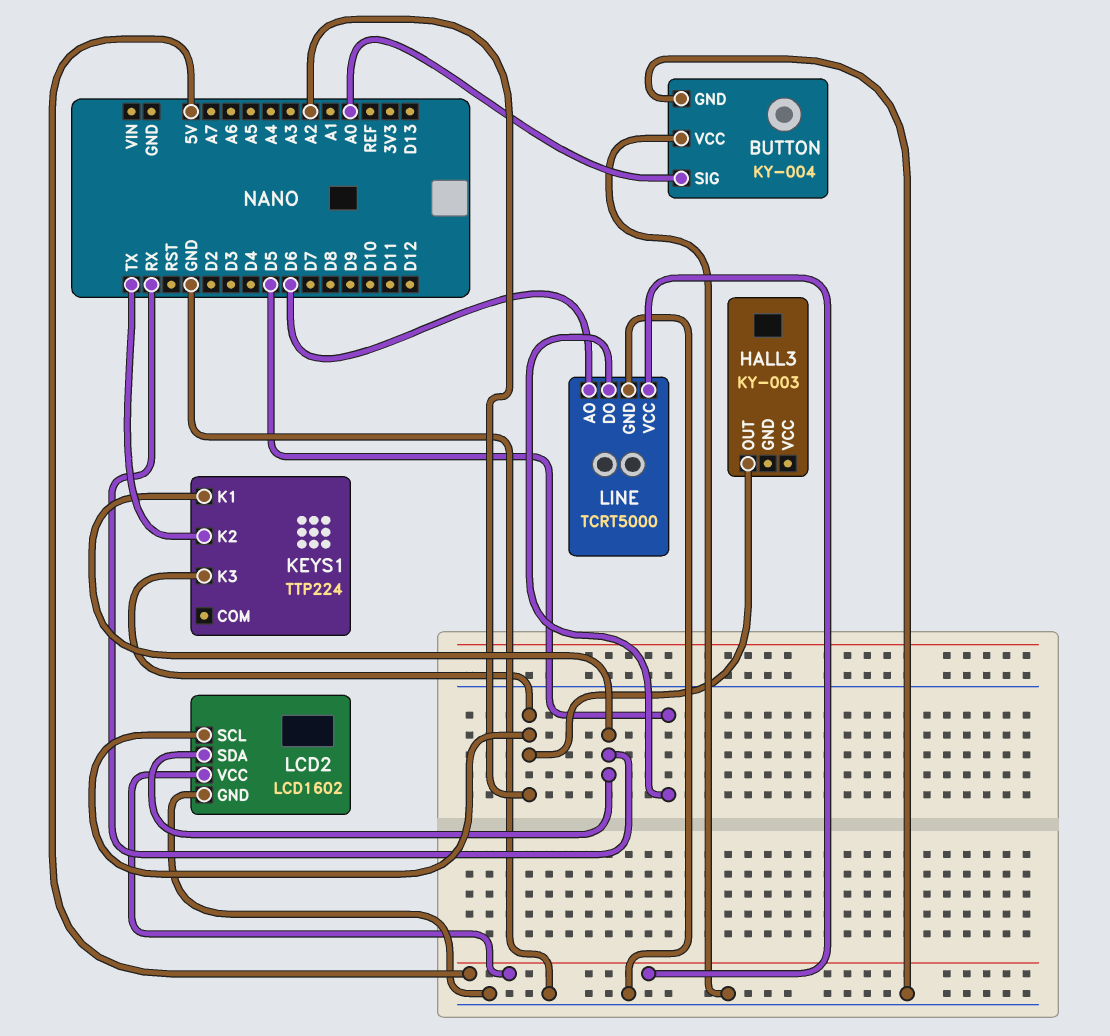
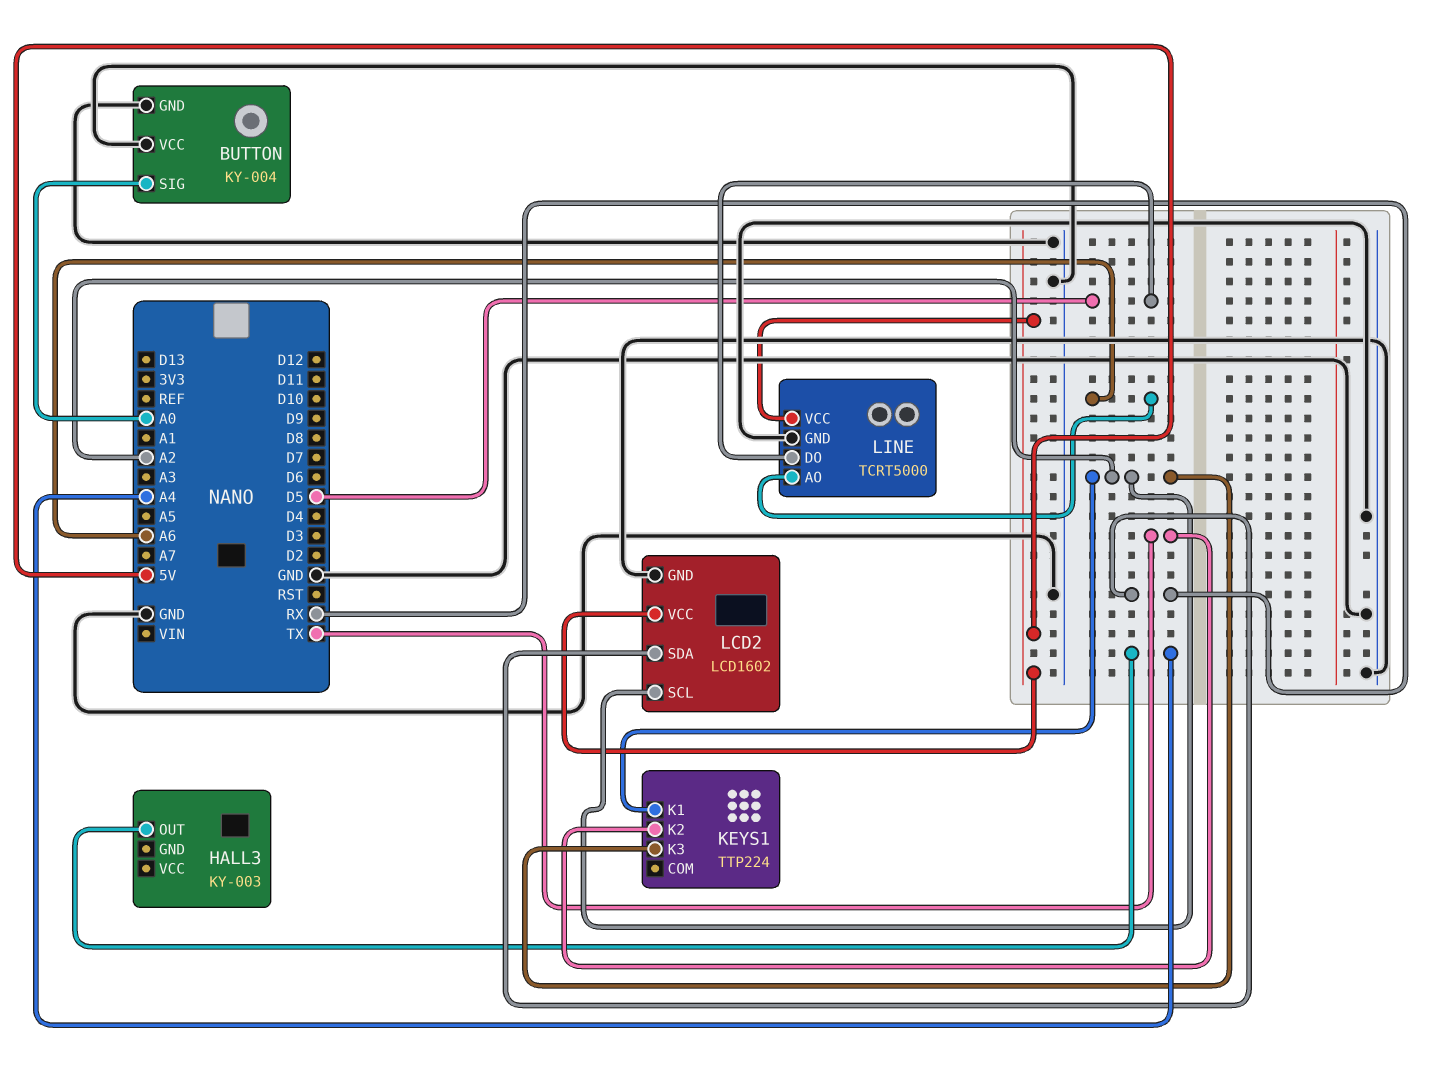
HALL3 pin OUT: A2 -> A4
KEYS1 pin K1: RX -> A2
LINE pin AO: D6 -> A6

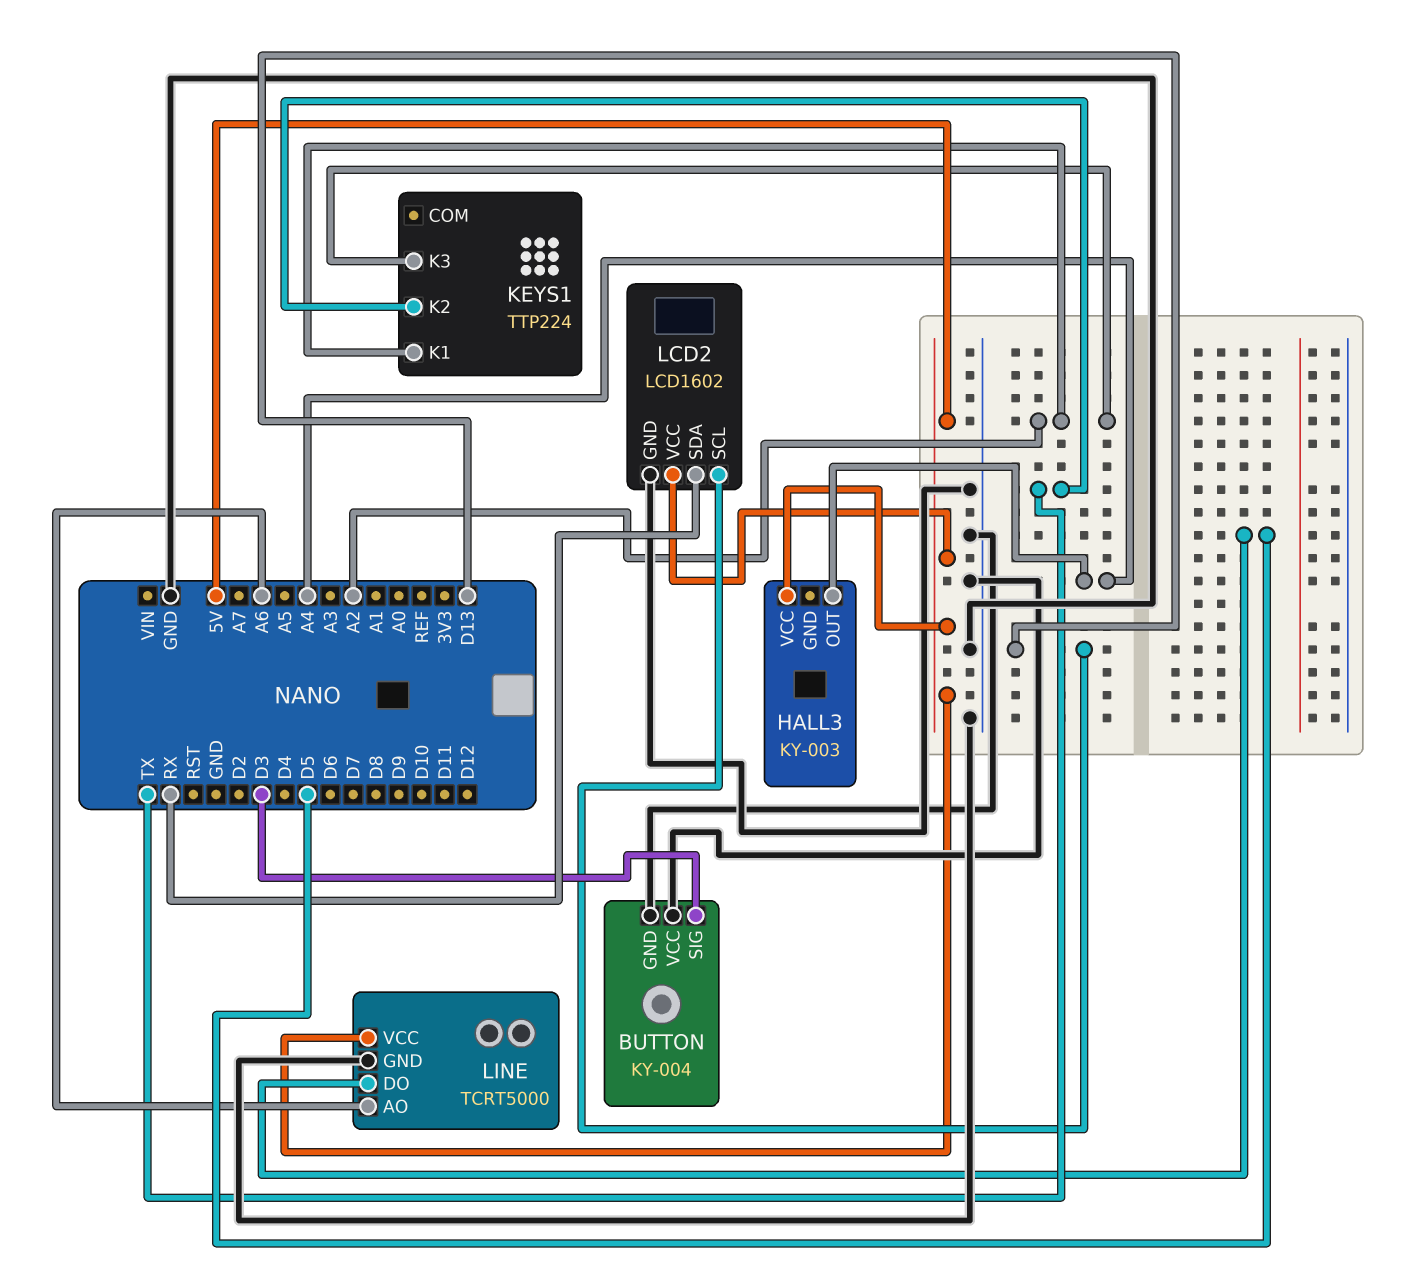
BUTTON pin SIG: A0 -> D3
HALL3 pin VCC: none -> 5V
LCD2 pin SCL: A2 -> D13

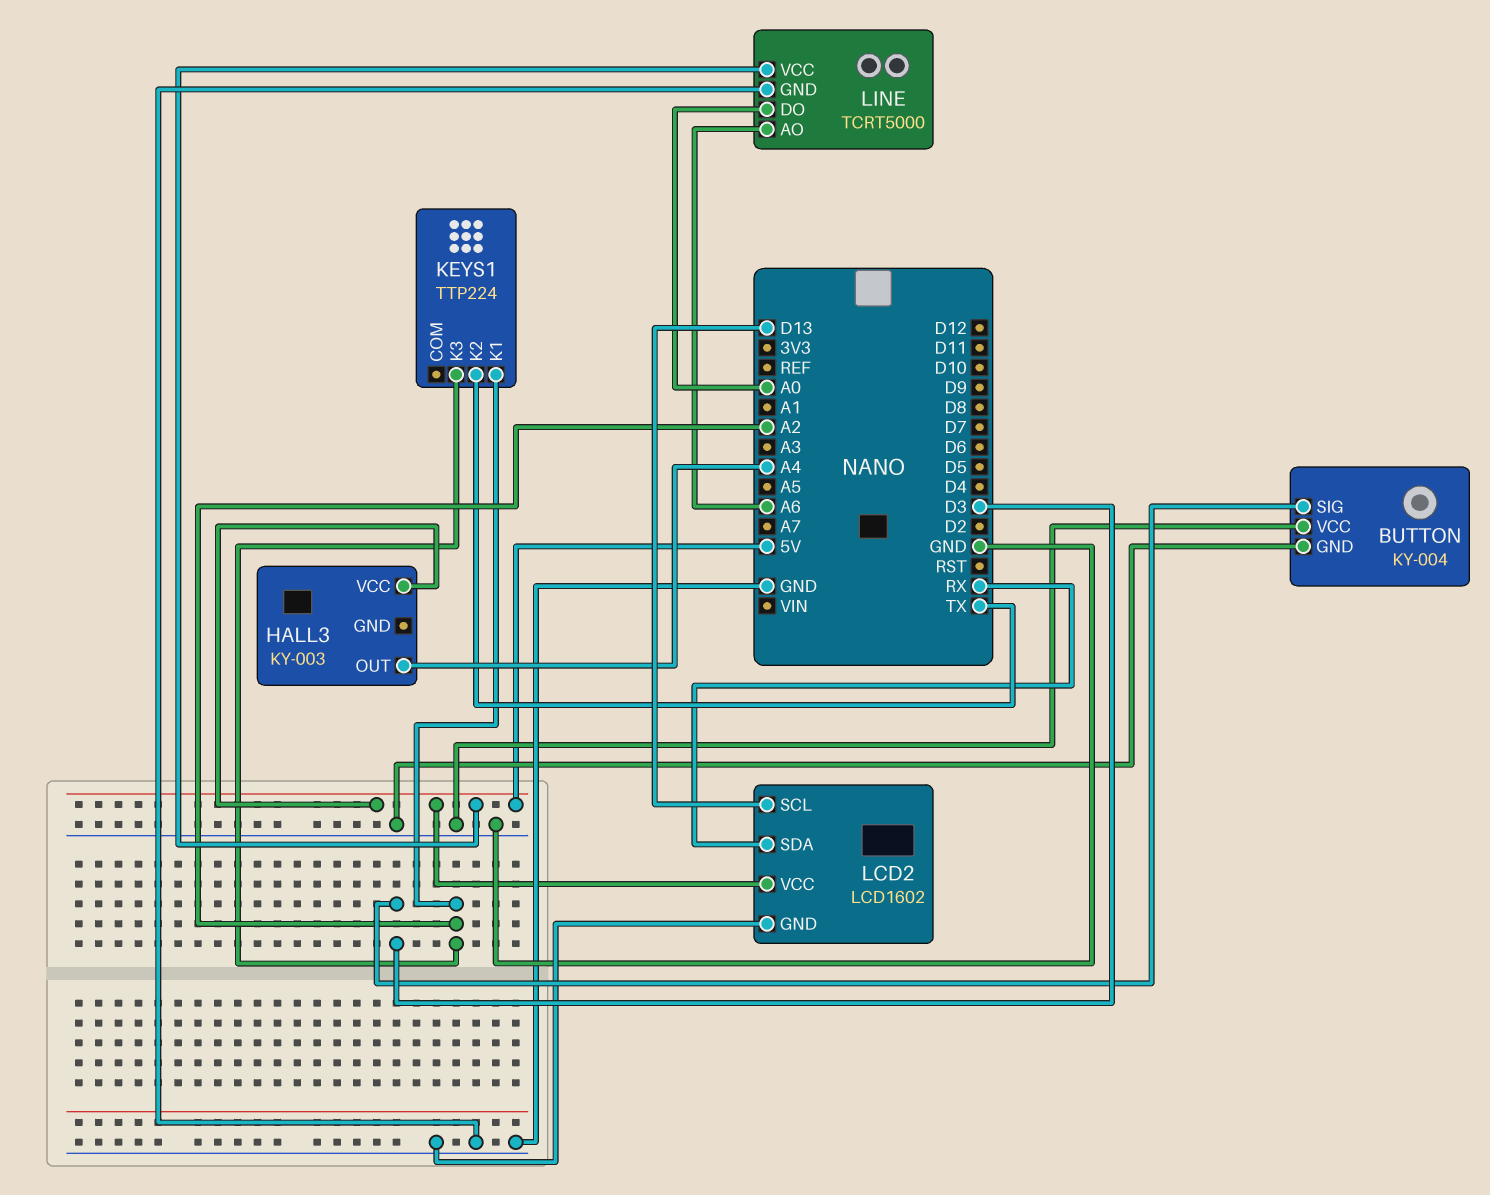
LINE pin DO: D5 -> A0

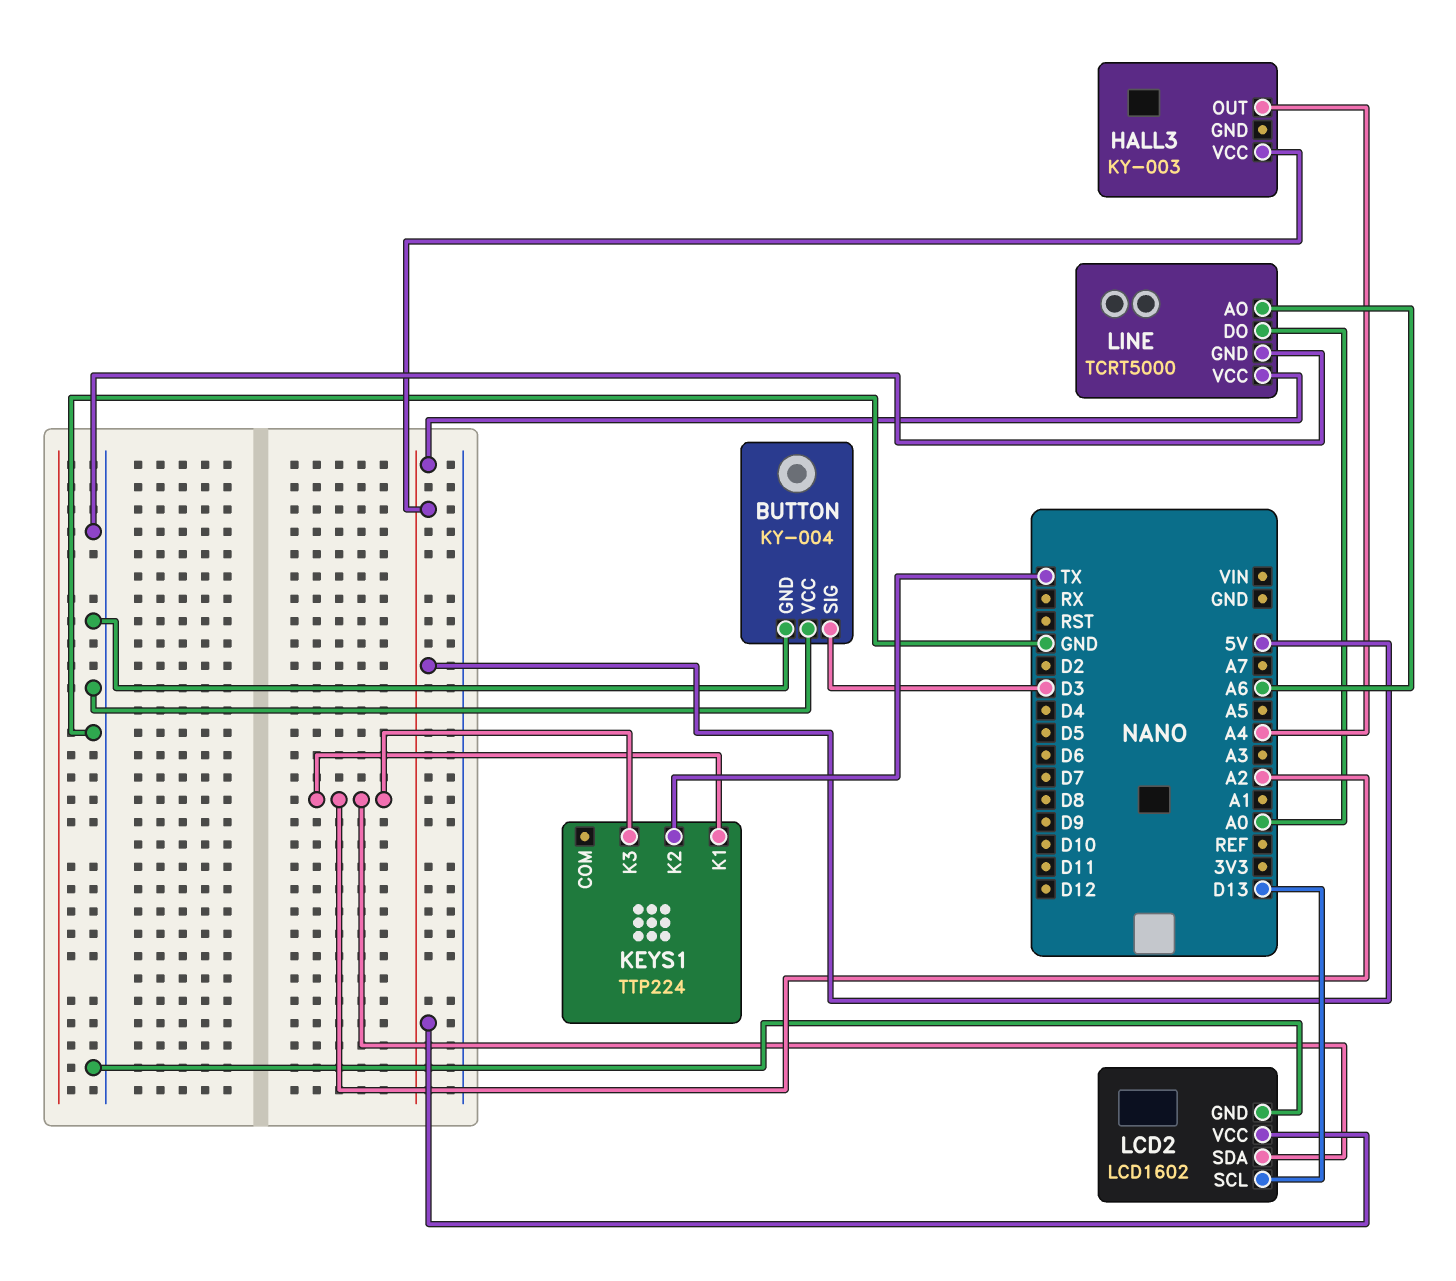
LCD2 pin SDA: RX -> A2

